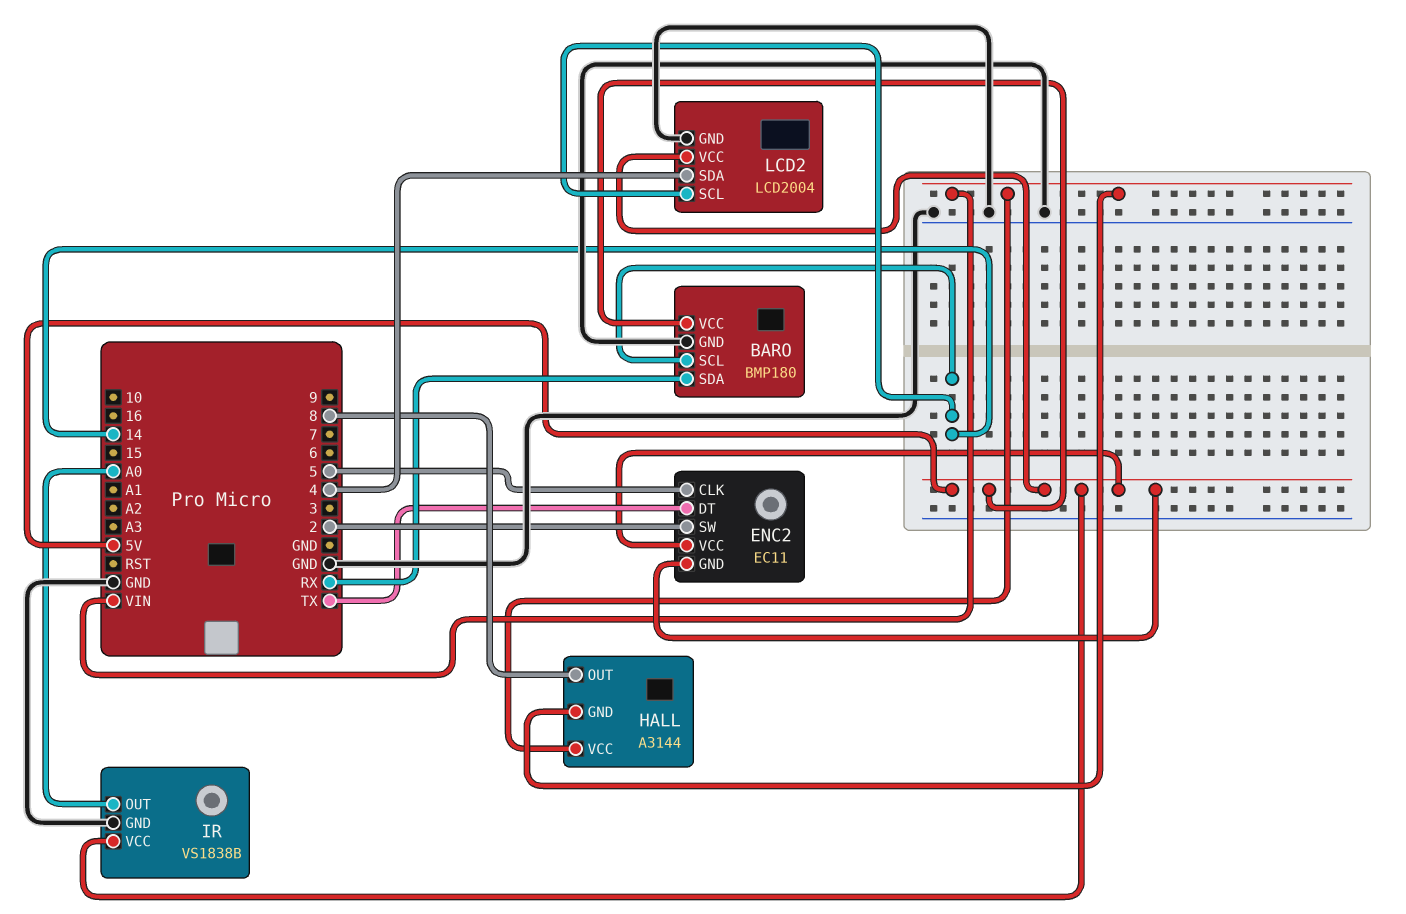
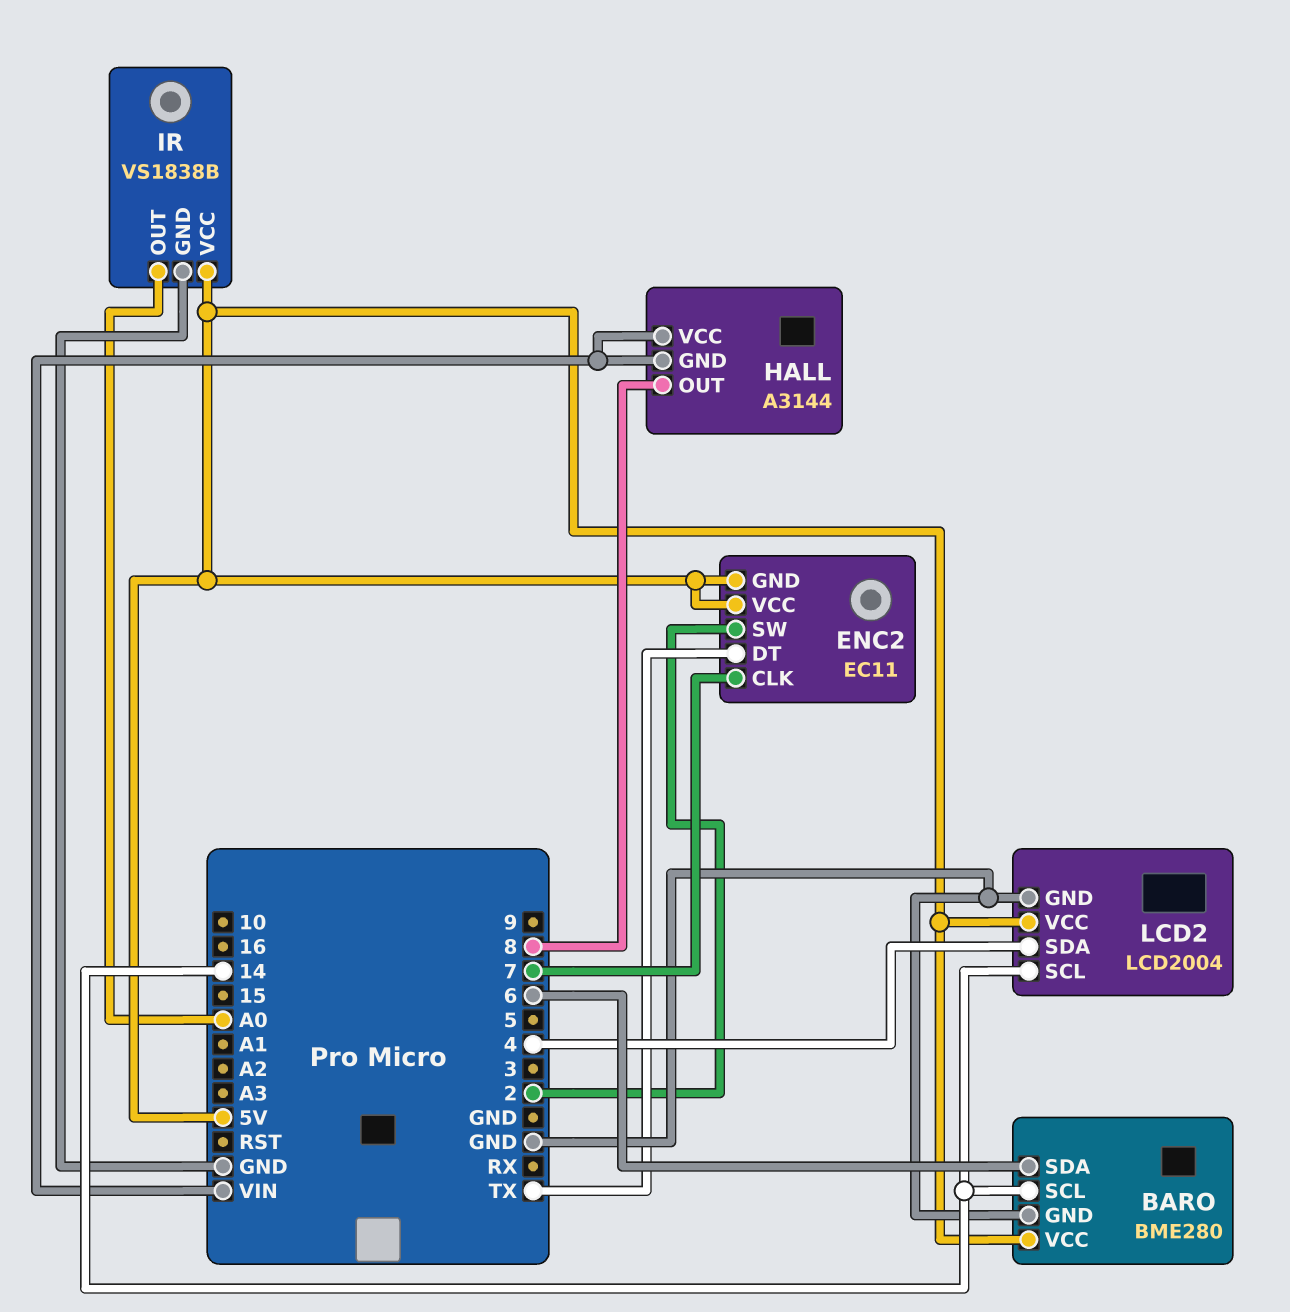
BARO: BMP180 -> BME280
BARO pin SDA: RX -> 6
ENC2 pin CLK: 5 -> 7

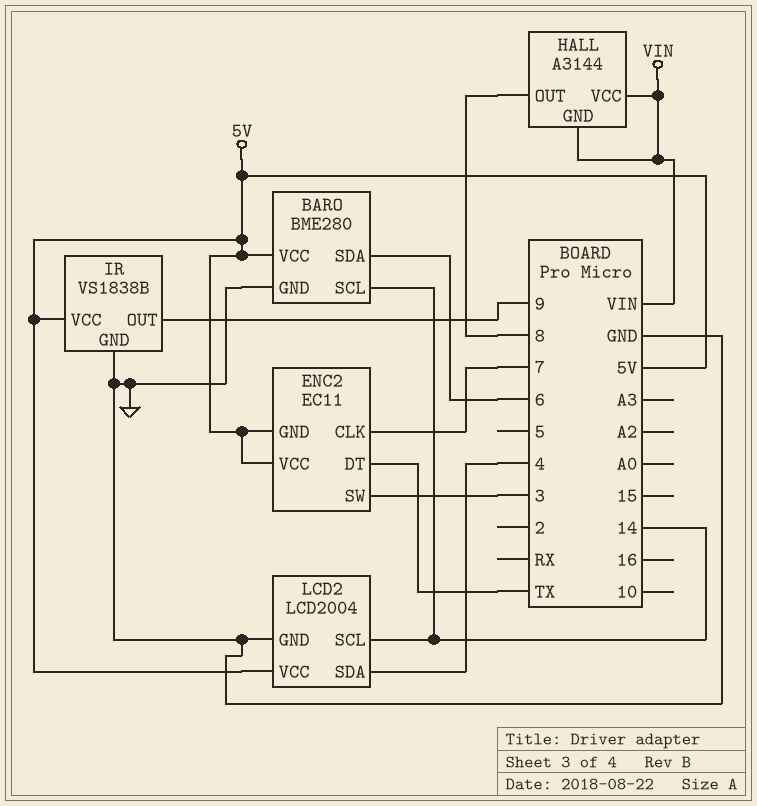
ENC2 pin SW: 2 -> 3
IR pin OUT: A0 -> 9

